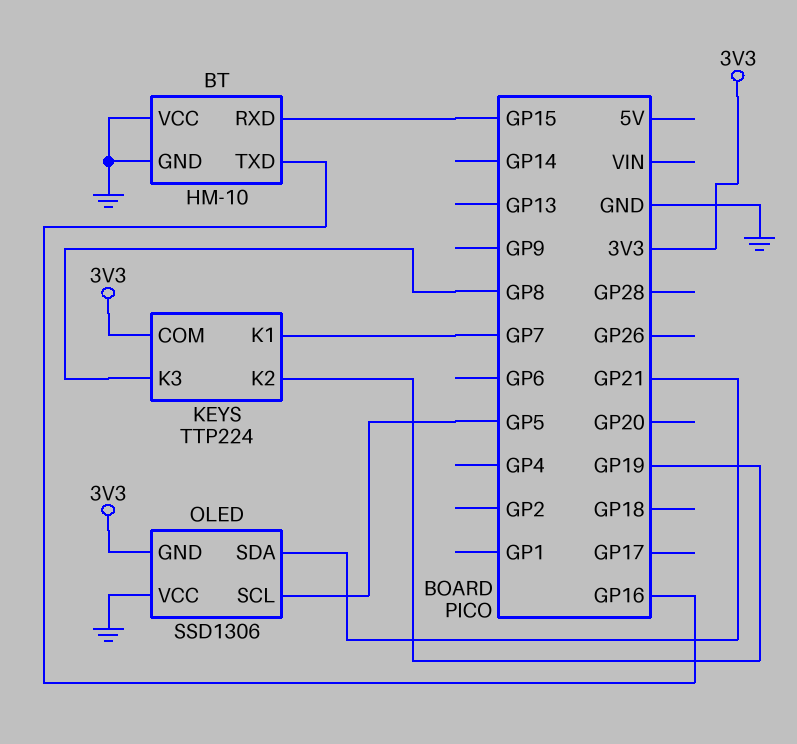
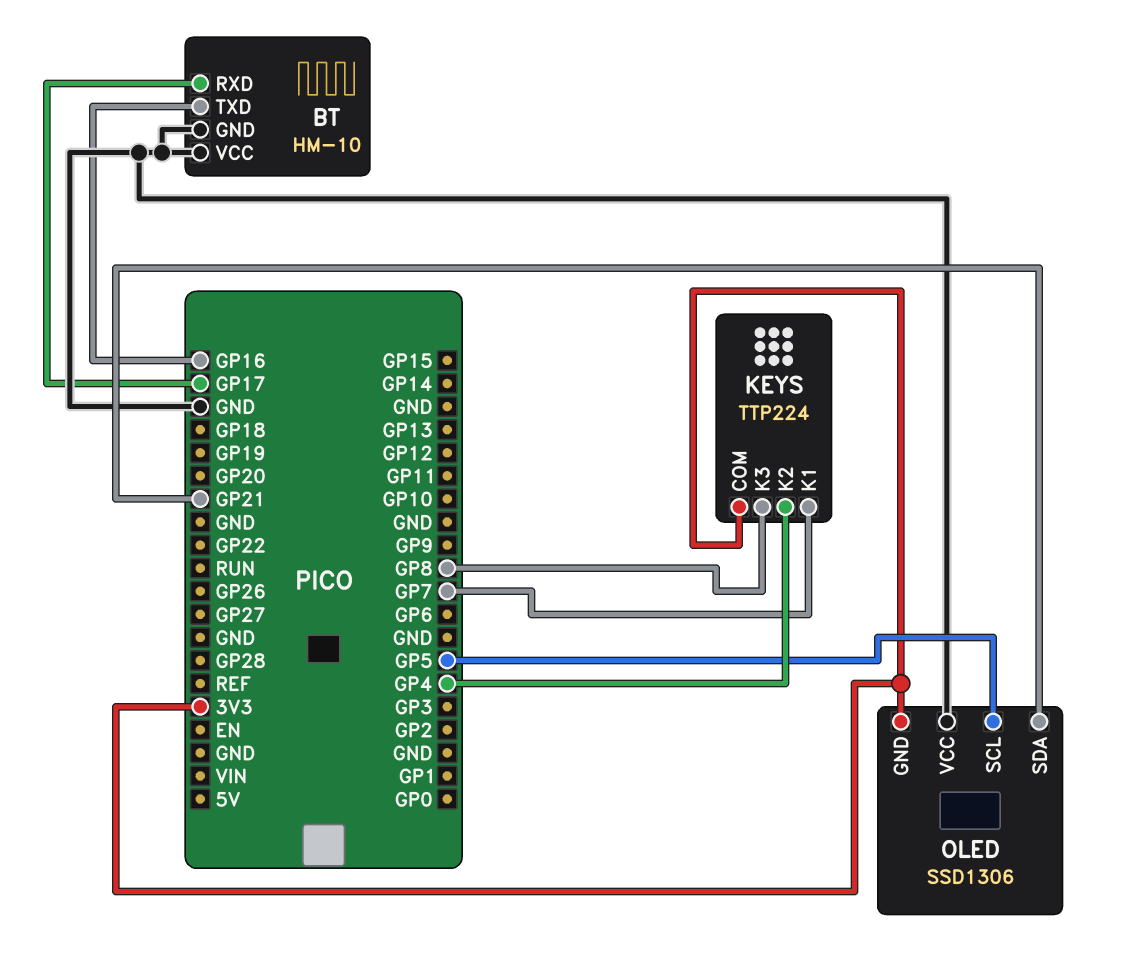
BT pin RXD: GP15 -> GP17
KEYS pin K2: GP19 -> GP4

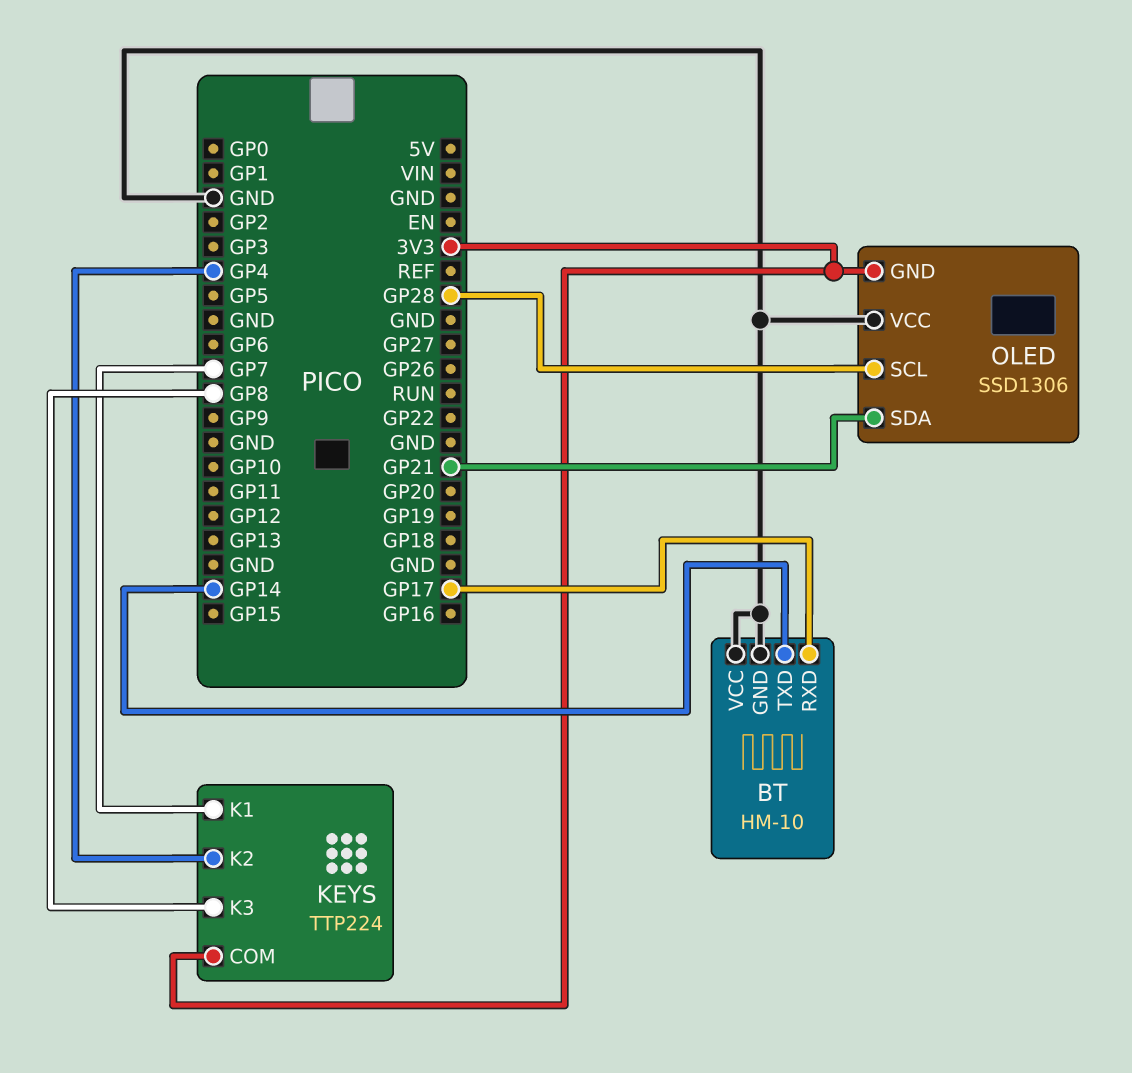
BT pin TXD: GP16 -> GP14
OLED pin SCL: GP5 -> GP28

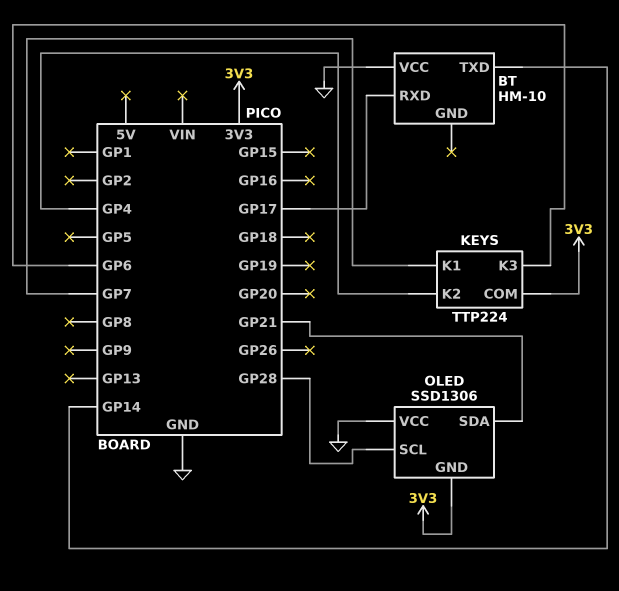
BT pin GND: GND -> none
KEYS pin K3: GP8 -> GP6

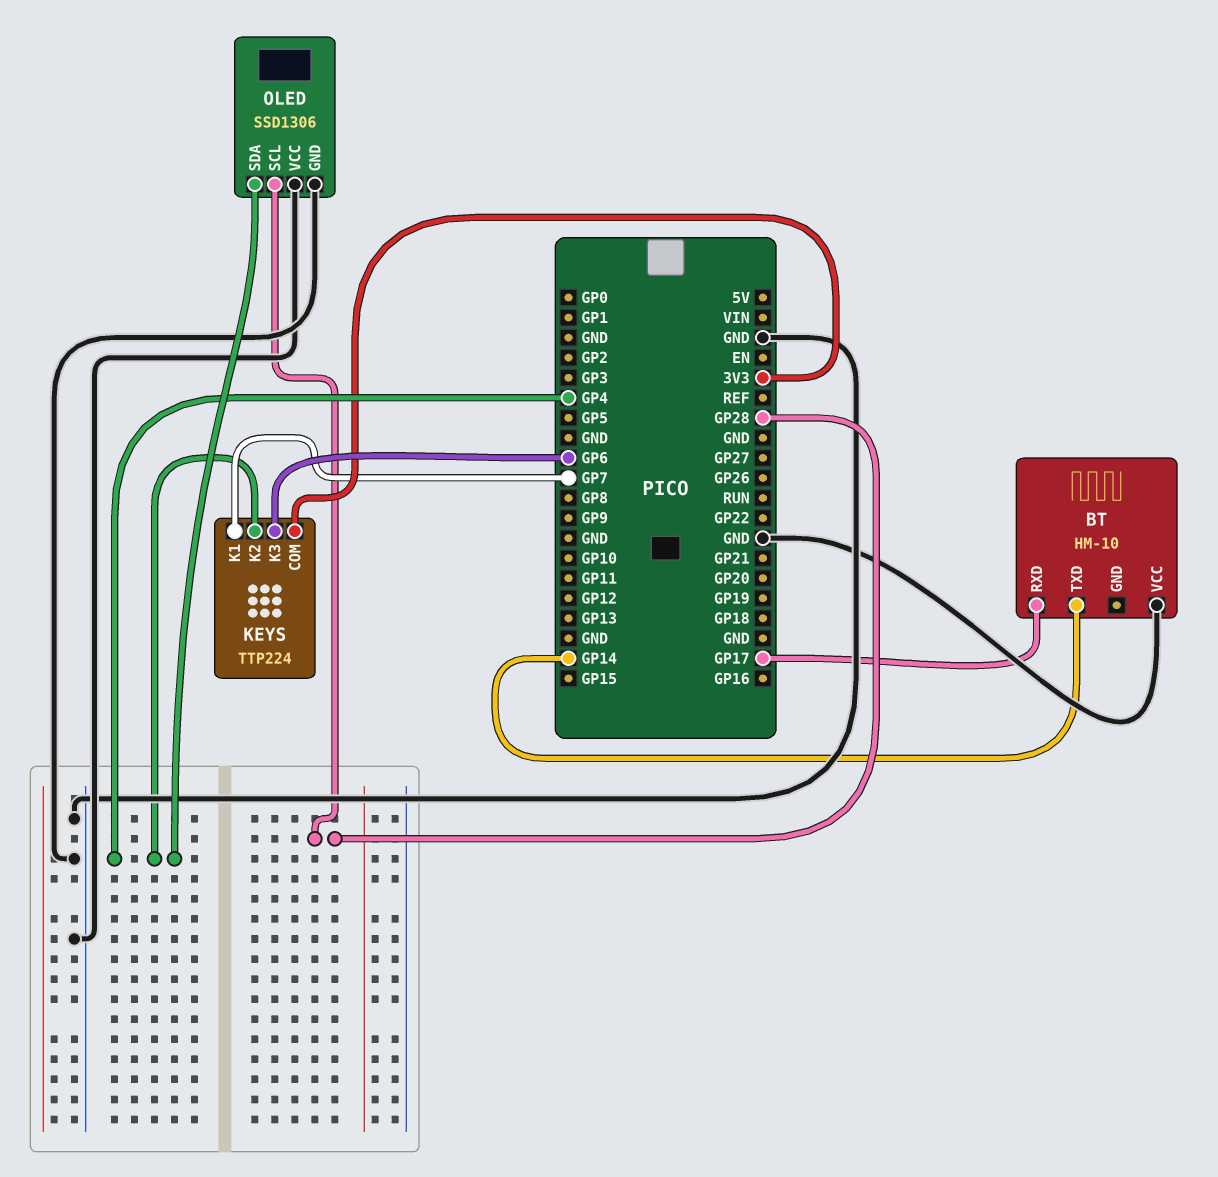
OLED pin GND: 3V3 -> GND
OLED pin SDA: GP21 -> GP4

